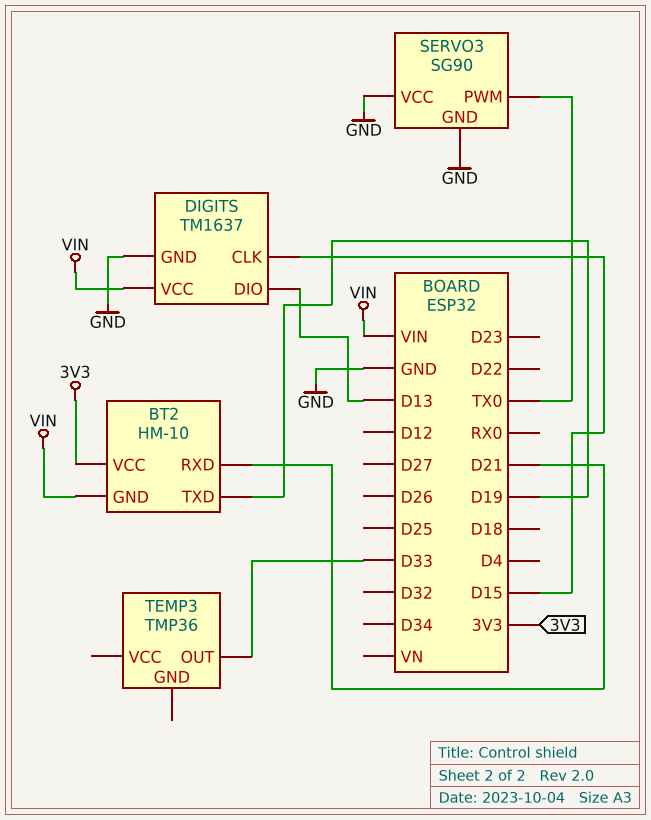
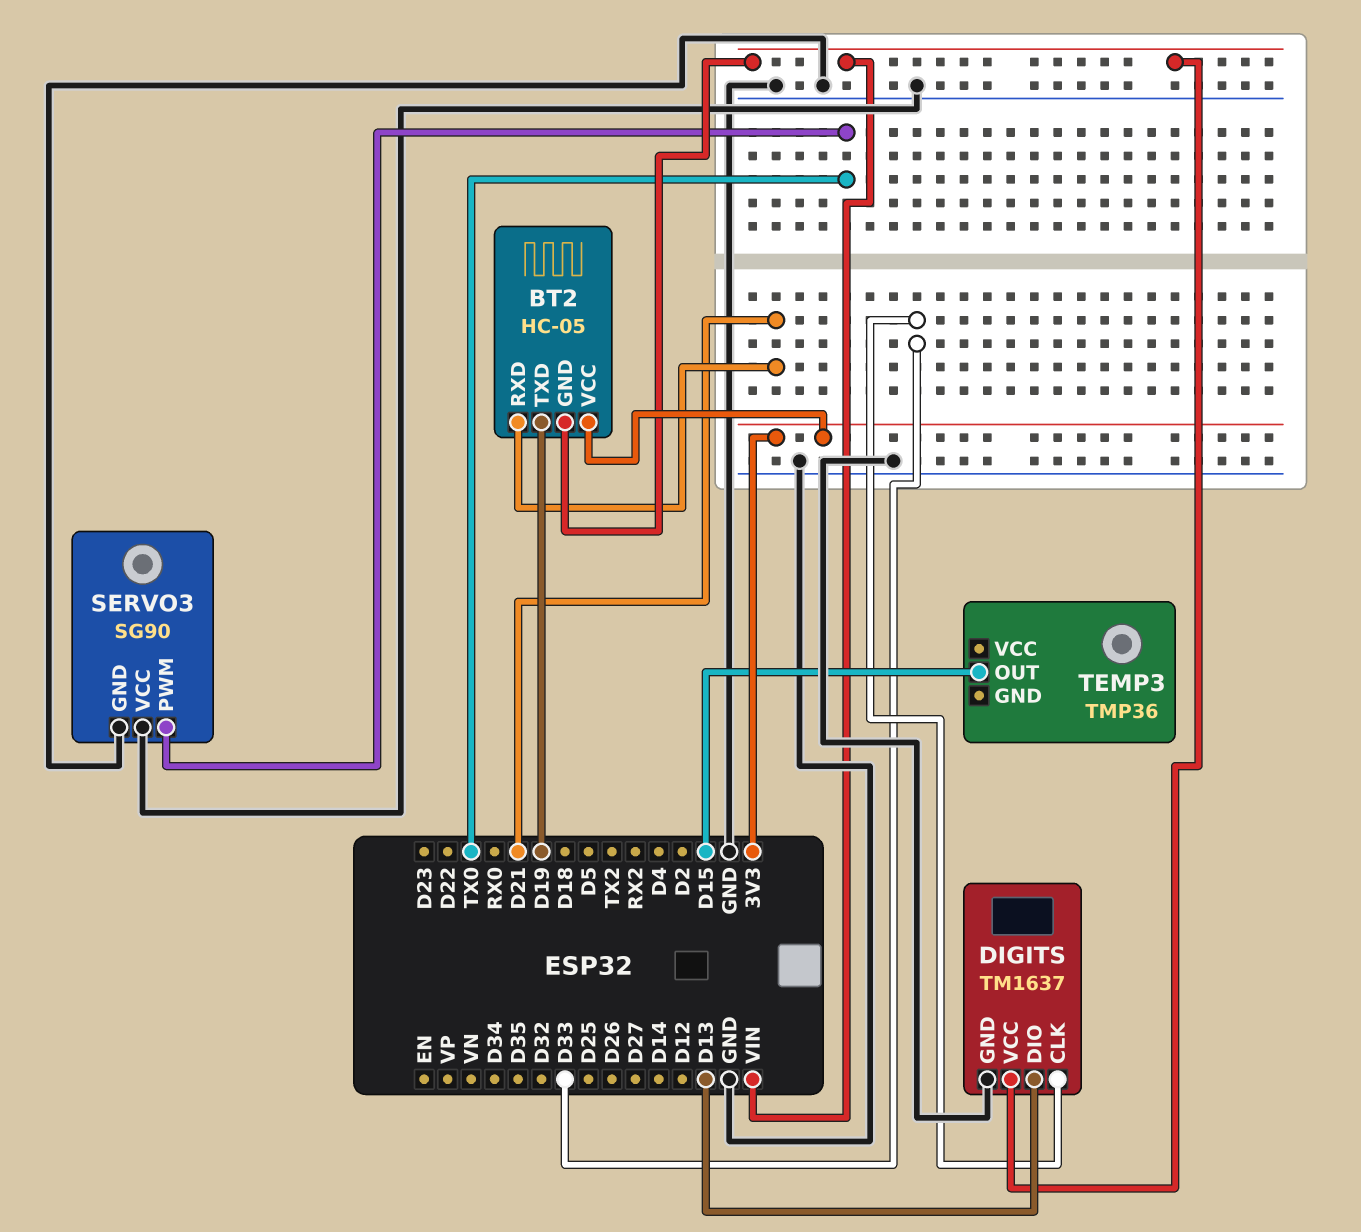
BT2: HM-10 -> HC-05
DIGITS pin CLK: D15 -> D33
TEMP3 pin OUT: D33 -> D15

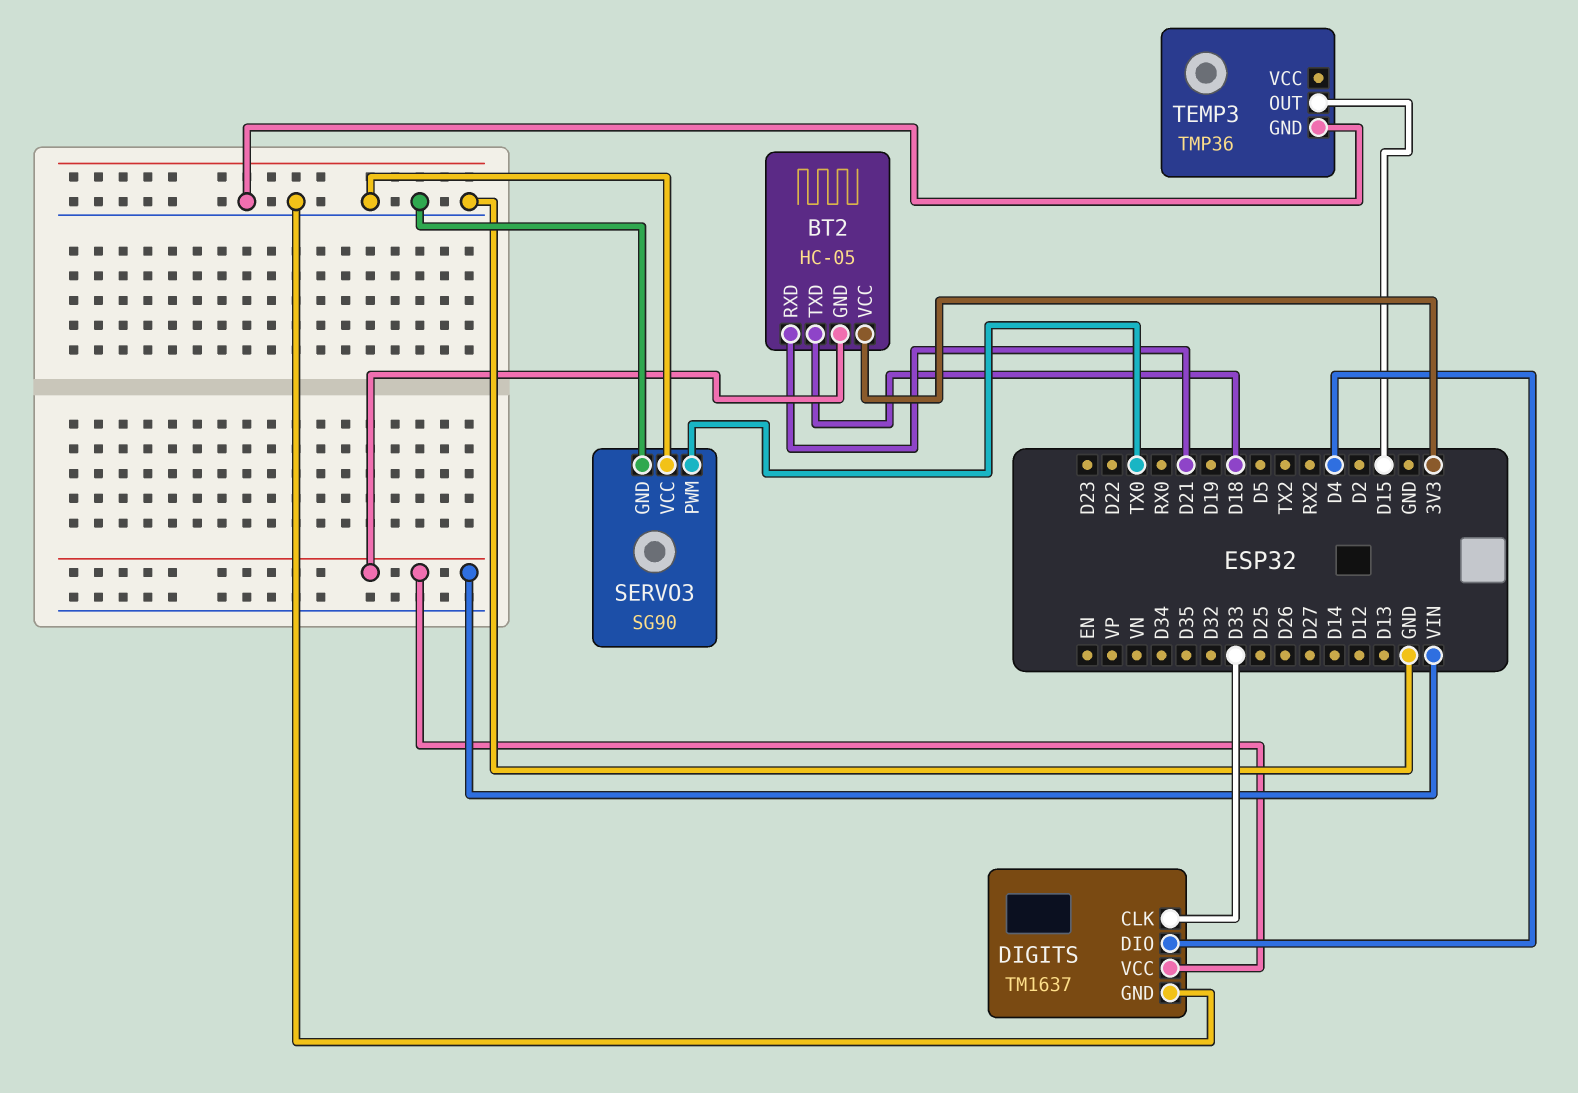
BT2 pin TXD: D19 -> D18
DIGITS pin DIO: D13 -> D4
TEMP3 pin GND: none -> GND

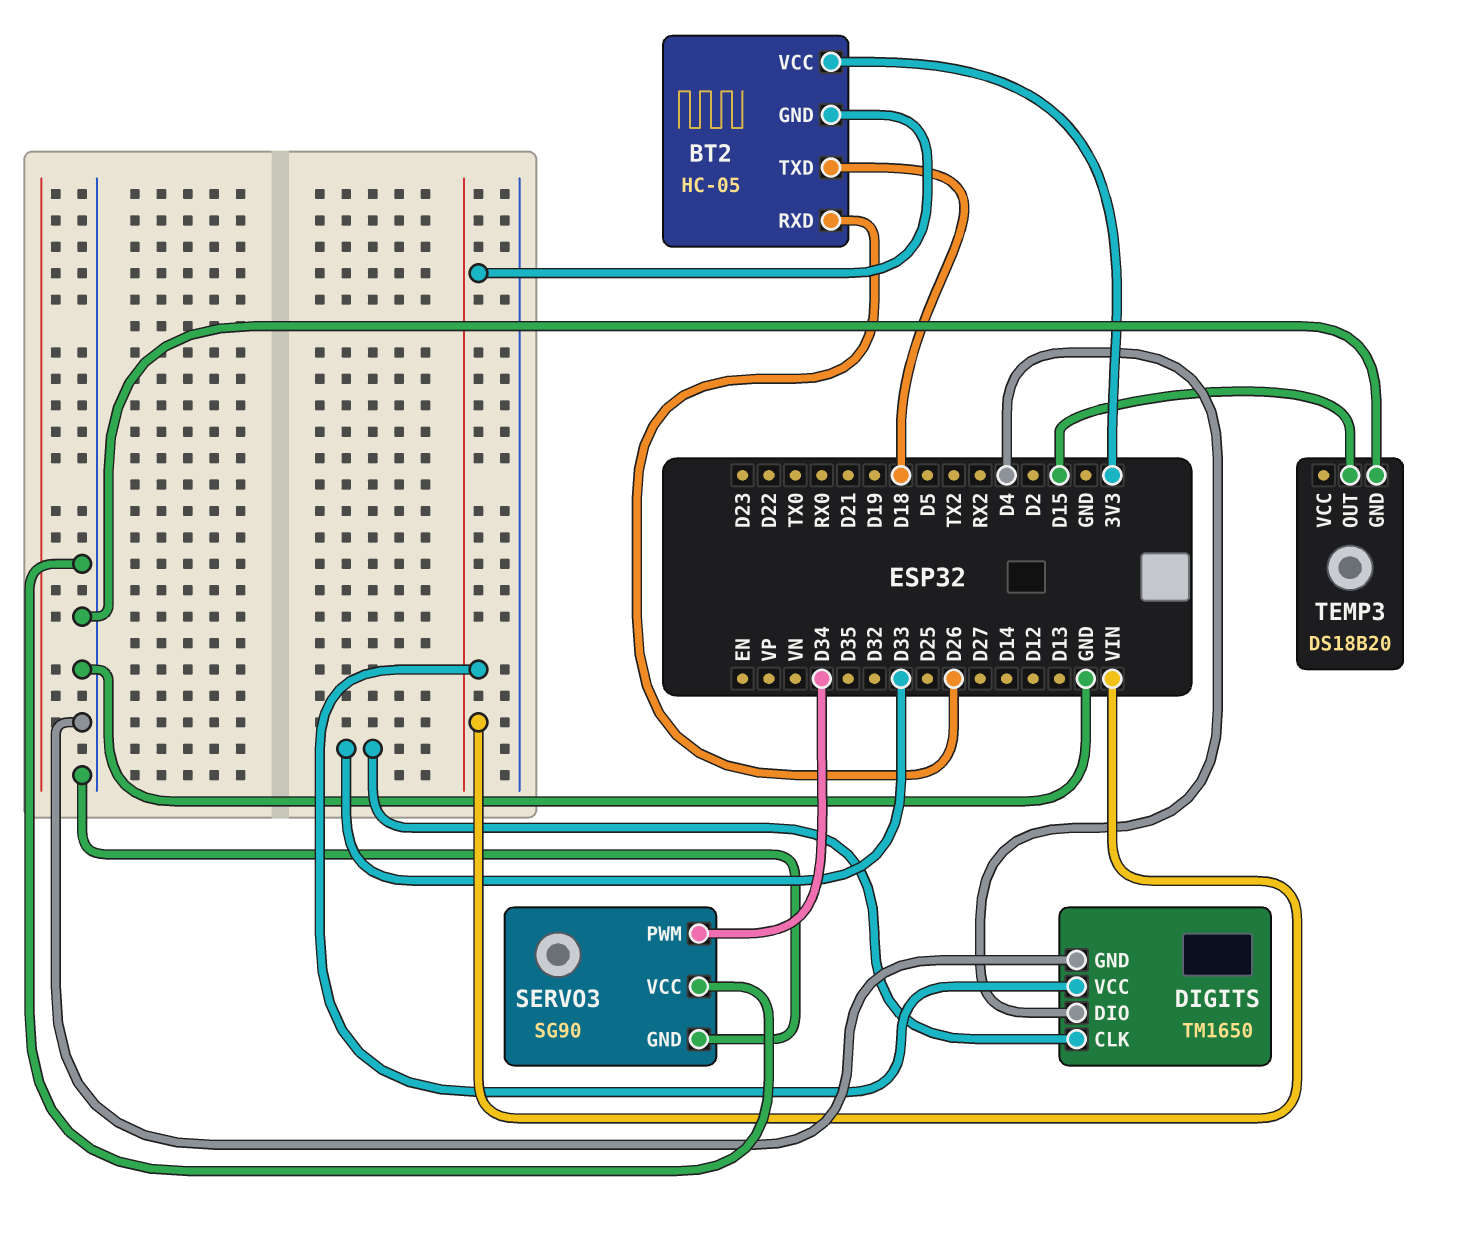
BT2 pin RXD: D21 -> D26
DIGITS: TM1637 -> TM1650
SERVO3 pin PWM: TX0 -> D34
TEMP3: TMP36 -> DS18B20

